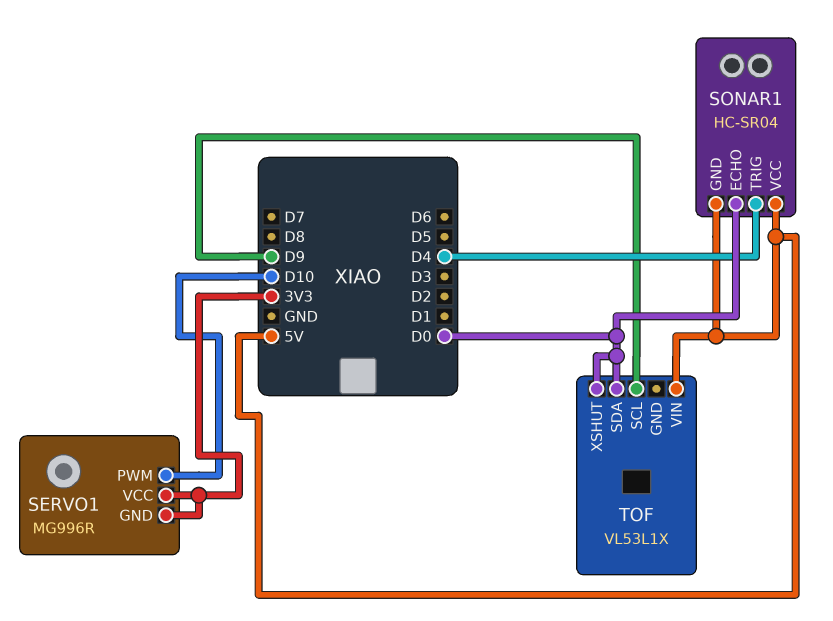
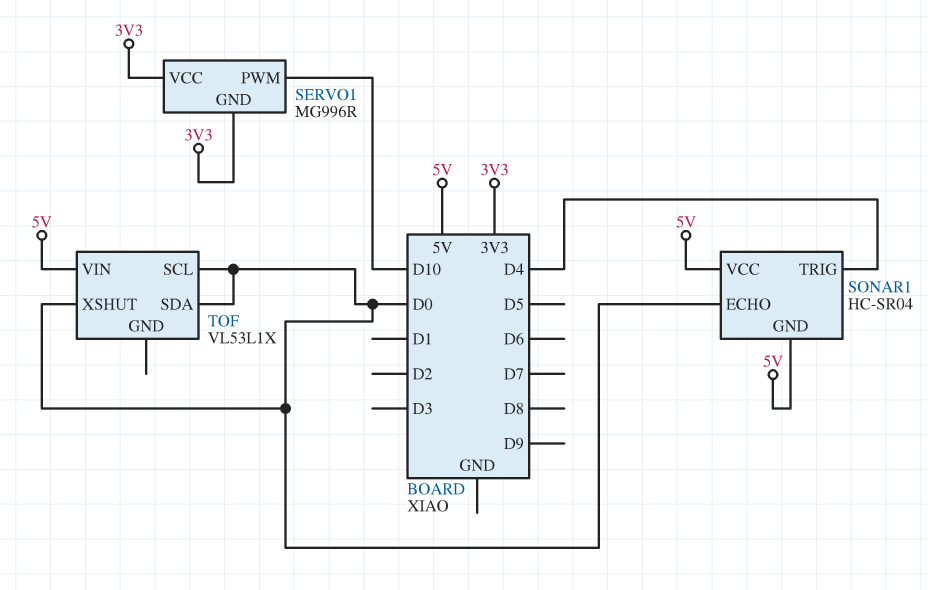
TOF pin SCL: D9 -> D0

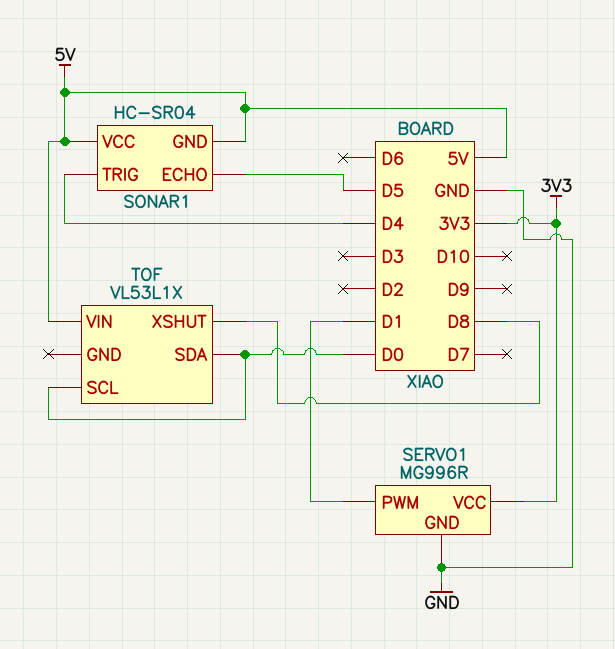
SERVO1 pin GND: 3V3 -> GND
SERVO1 pin PWM: D10 -> D1
SONAR1 pin ECHO: D0 -> D5
TOF pin XSHUT: D0 -> D8

